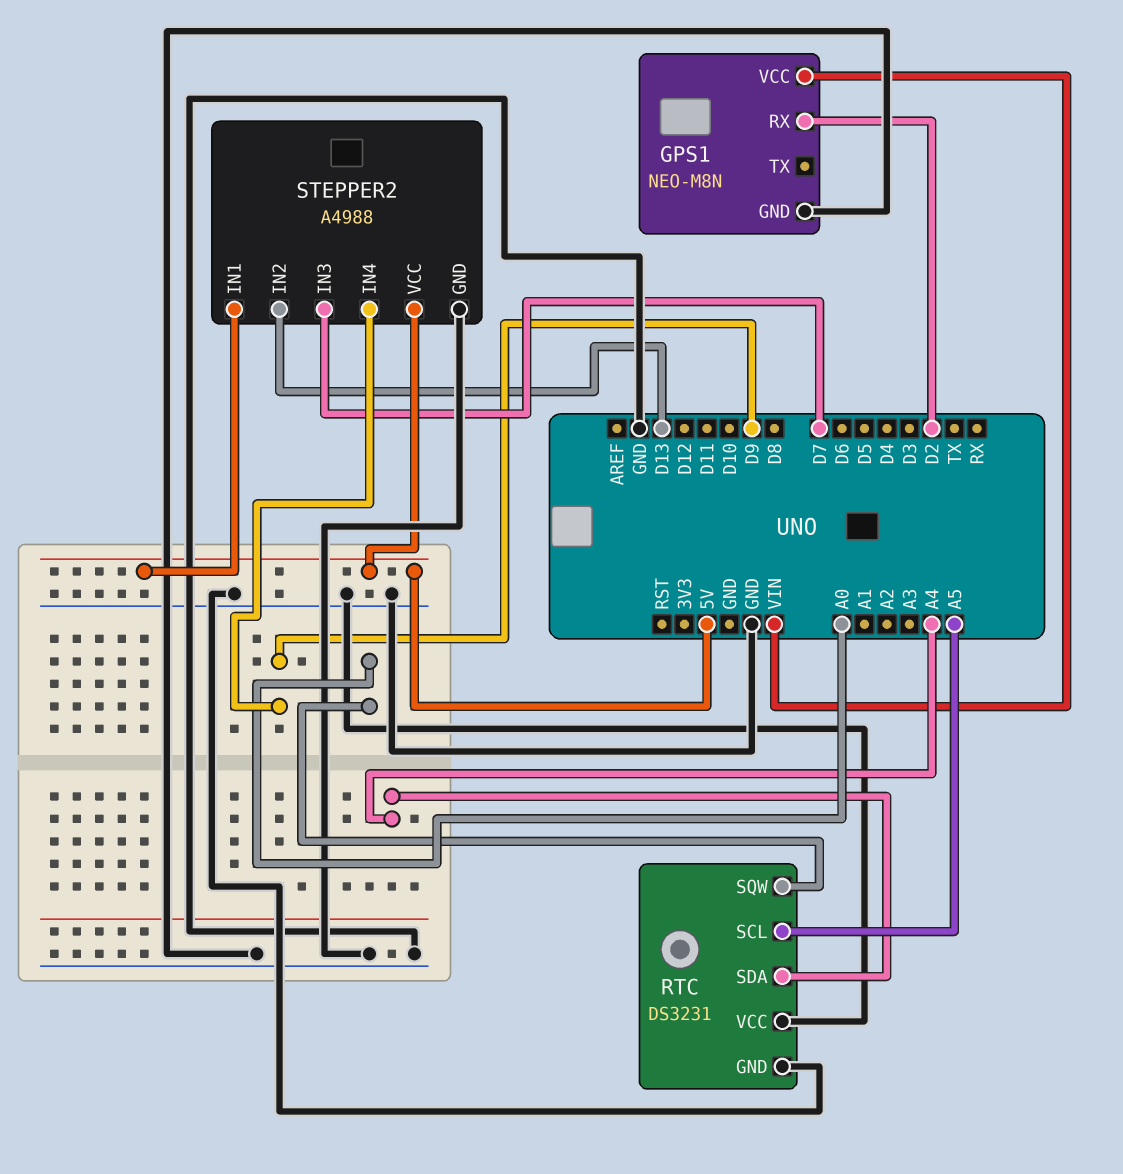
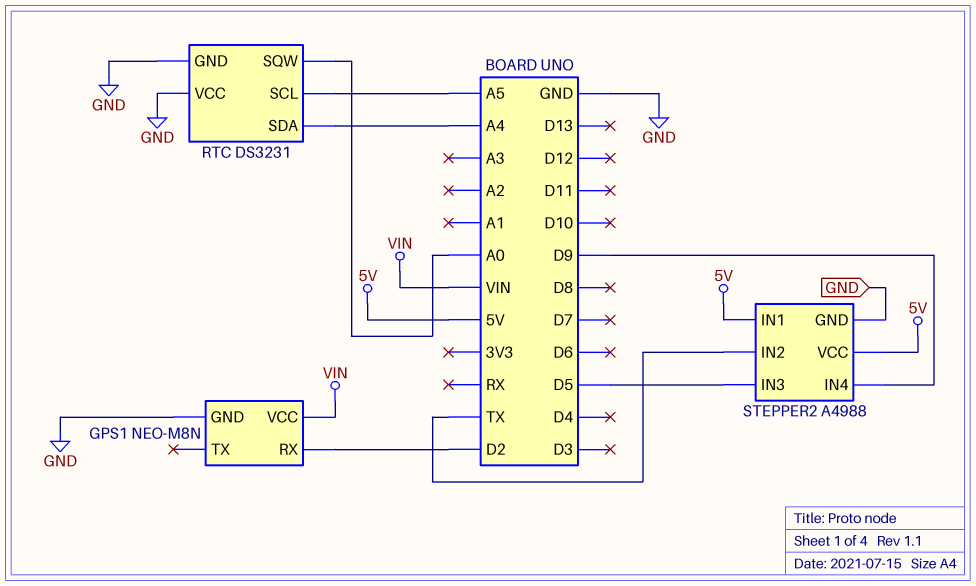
STEPPER2 pin IN2: D13 -> TX
STEPPER2 pin IN3: D7 -> D5

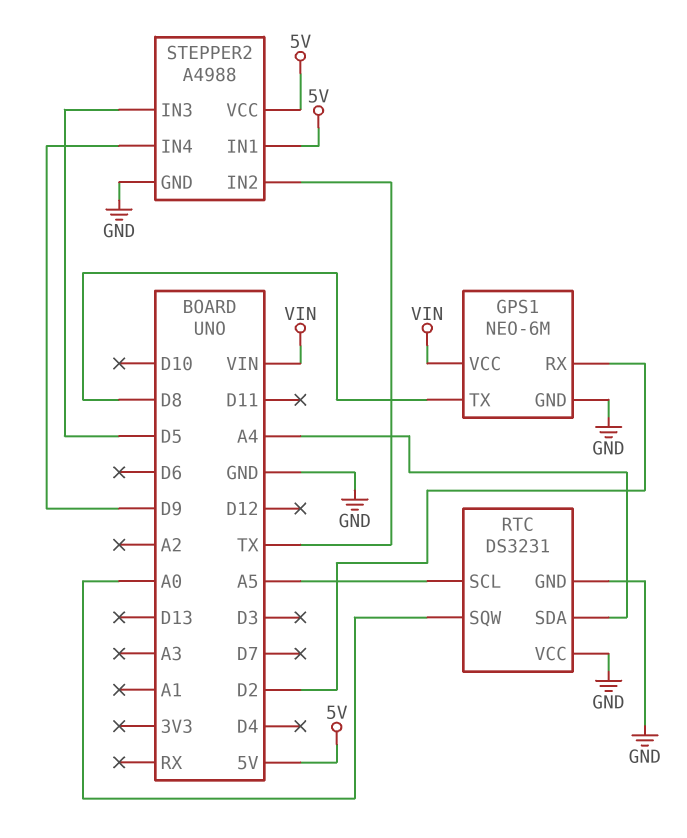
GPS1: NEO-M8N -> NEO-6M
GPS1 pin TX: none -> D8

